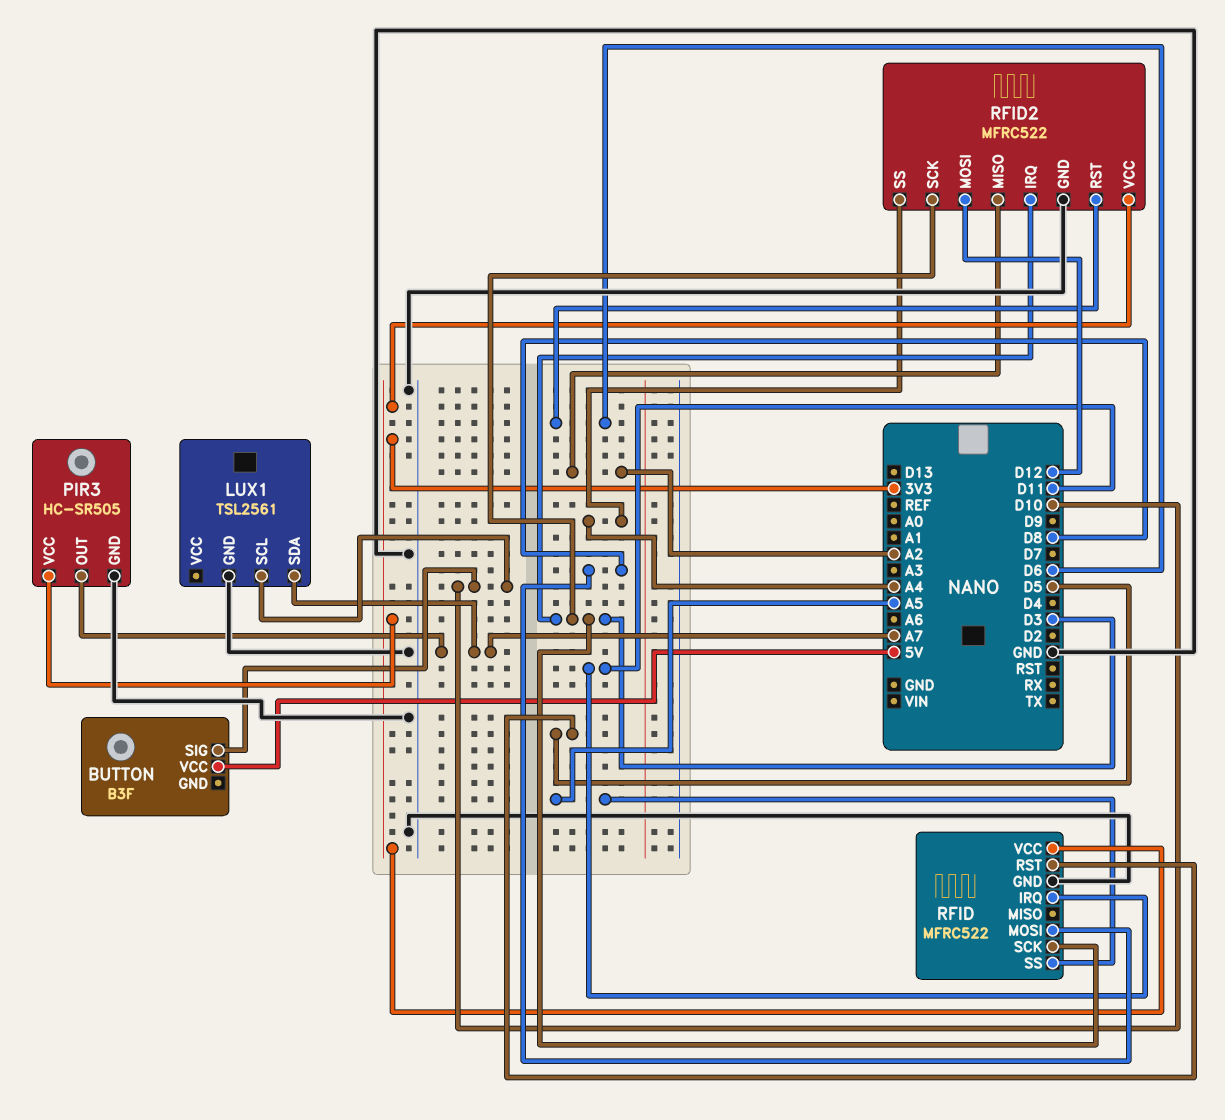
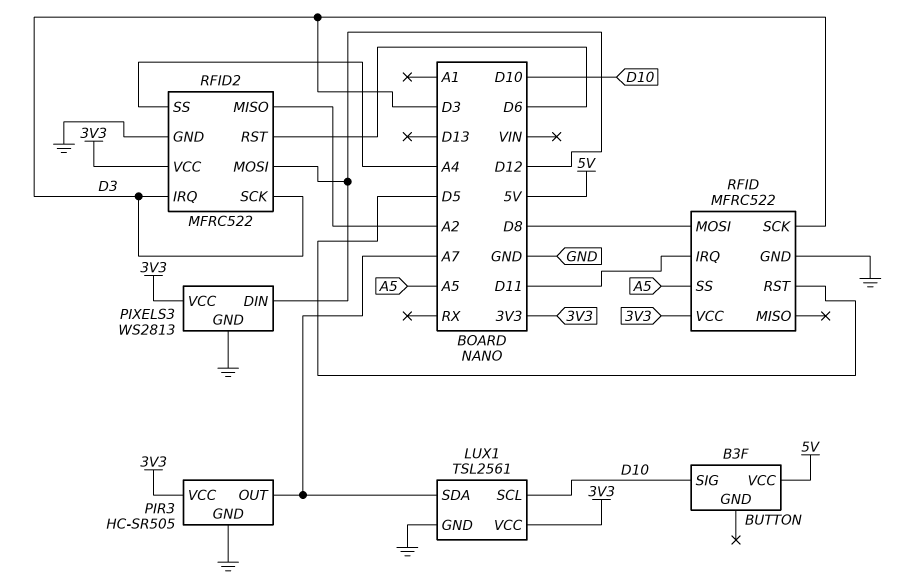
LUX1 pin VCC: none -> 3V3
PIXELS3: none -> WS2813
PIXELS3 pin DIN: none -> D12
PIXELS3 pin GND: none -> GND
PIXELS3 pin VCC: none -> 3V3

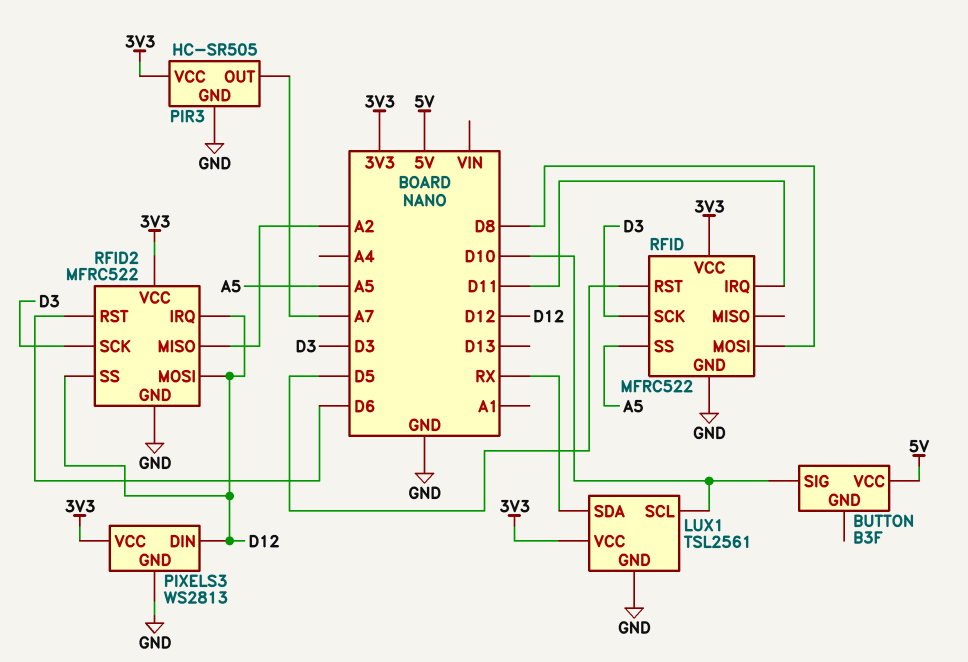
LUX1 pin SDA: A7 -> RX
RFID2 pin IRQ: D3 -> D12
RFID2 pin SS: A4 -> D12

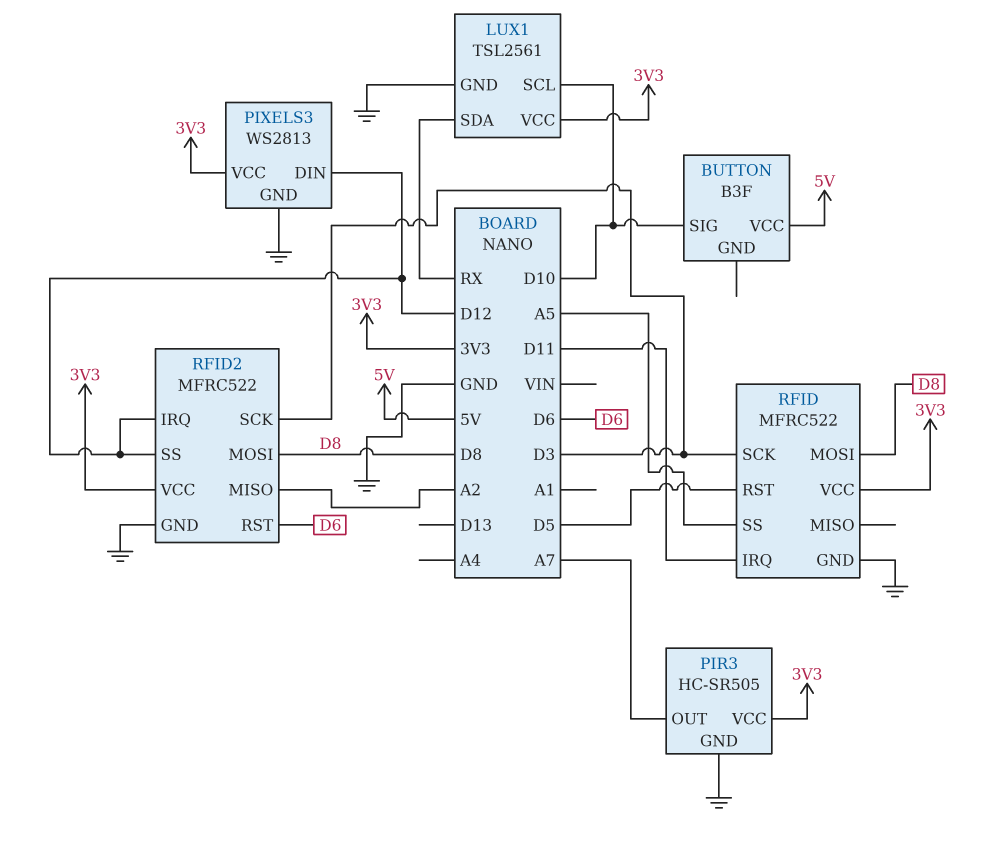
RFID2 pin MOSI: D12 -> D8

